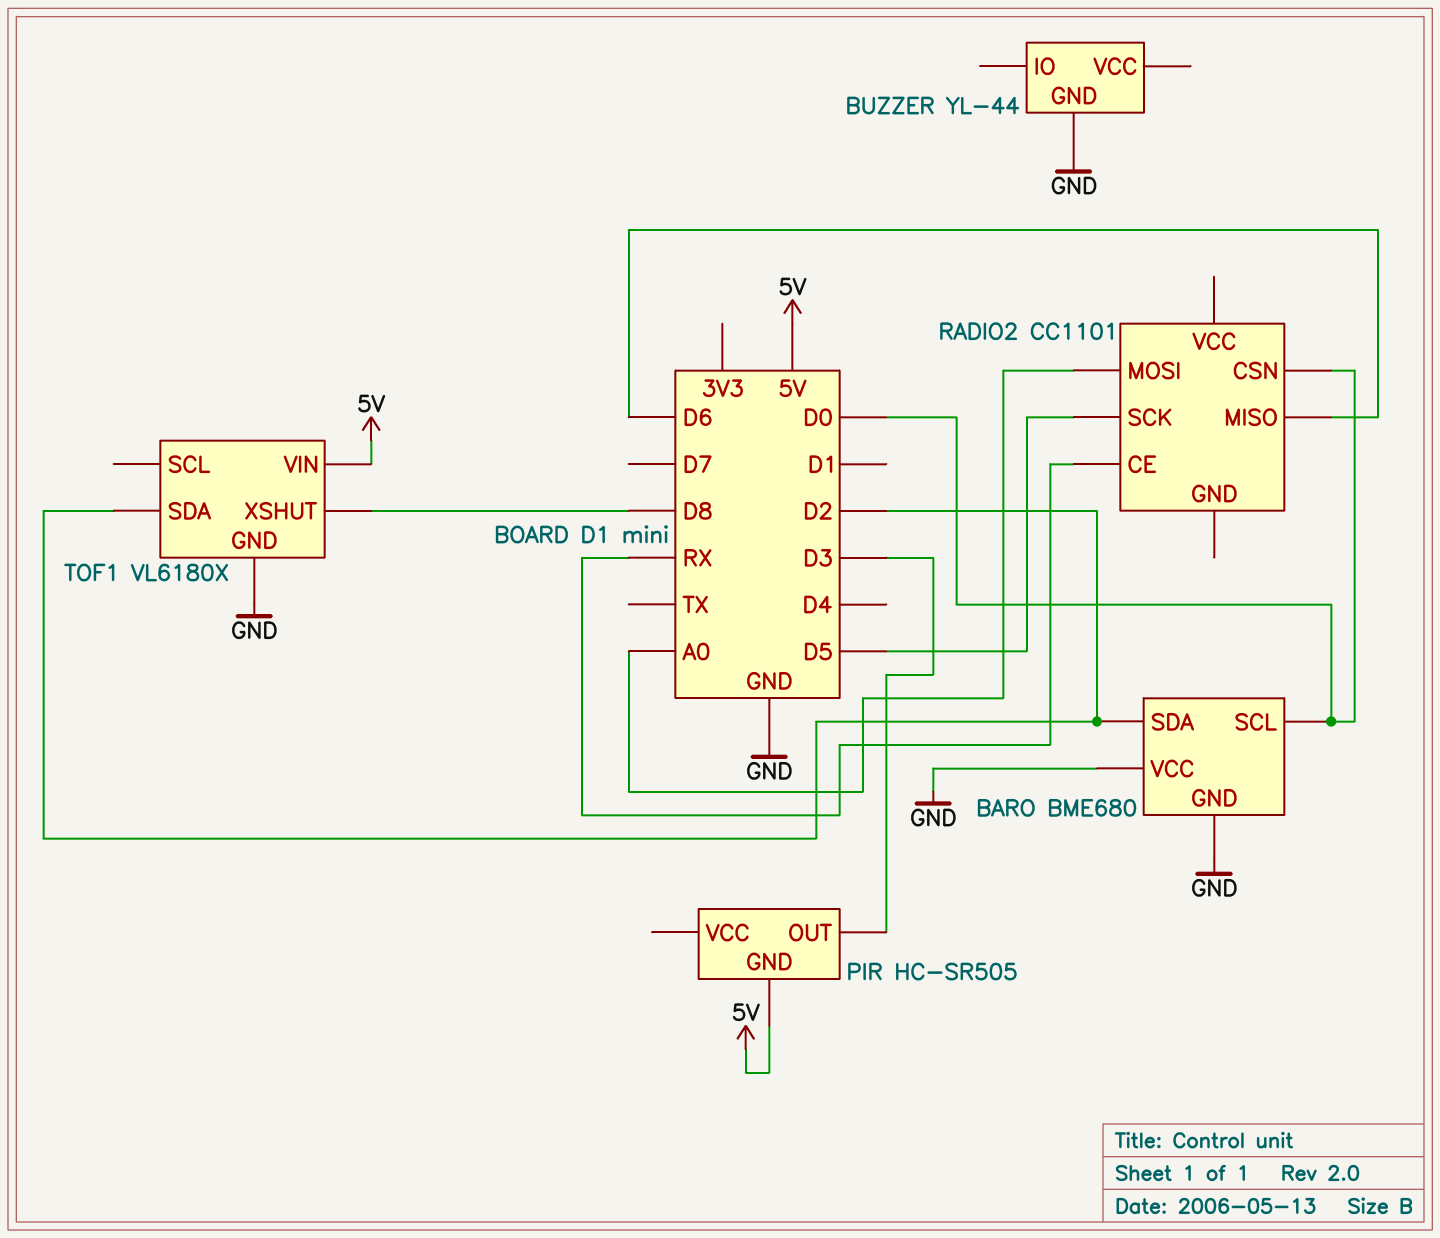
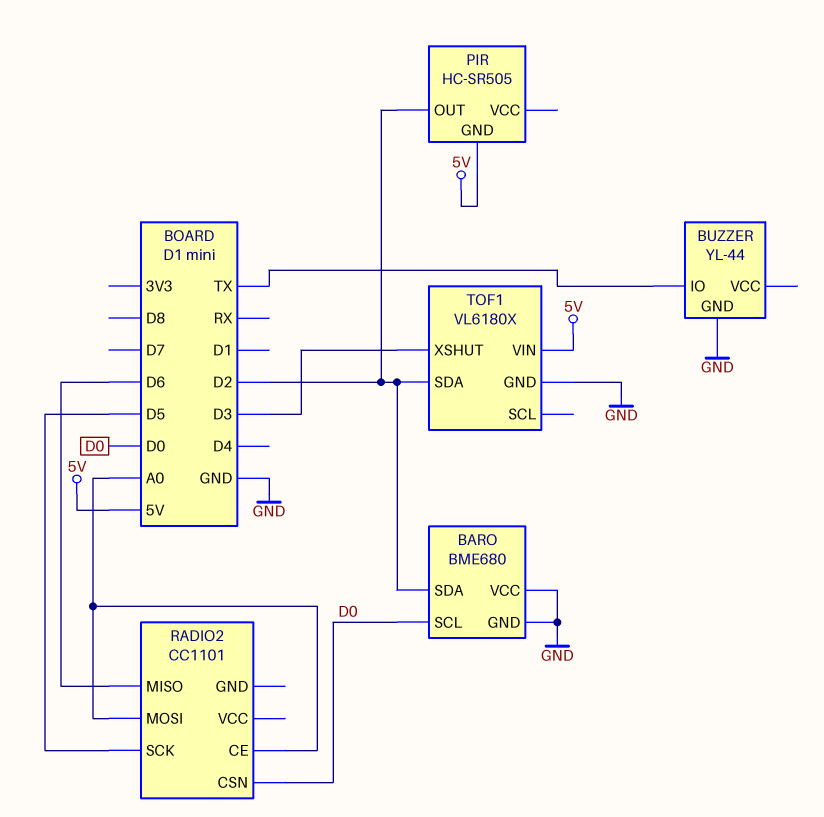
BUZZER pin IO: none -> TX
PIR pin OUT: D3 -> D2
RADIO2 pin CE: RX -> A0
TOF1 pin XSHUT: D8 -> D3

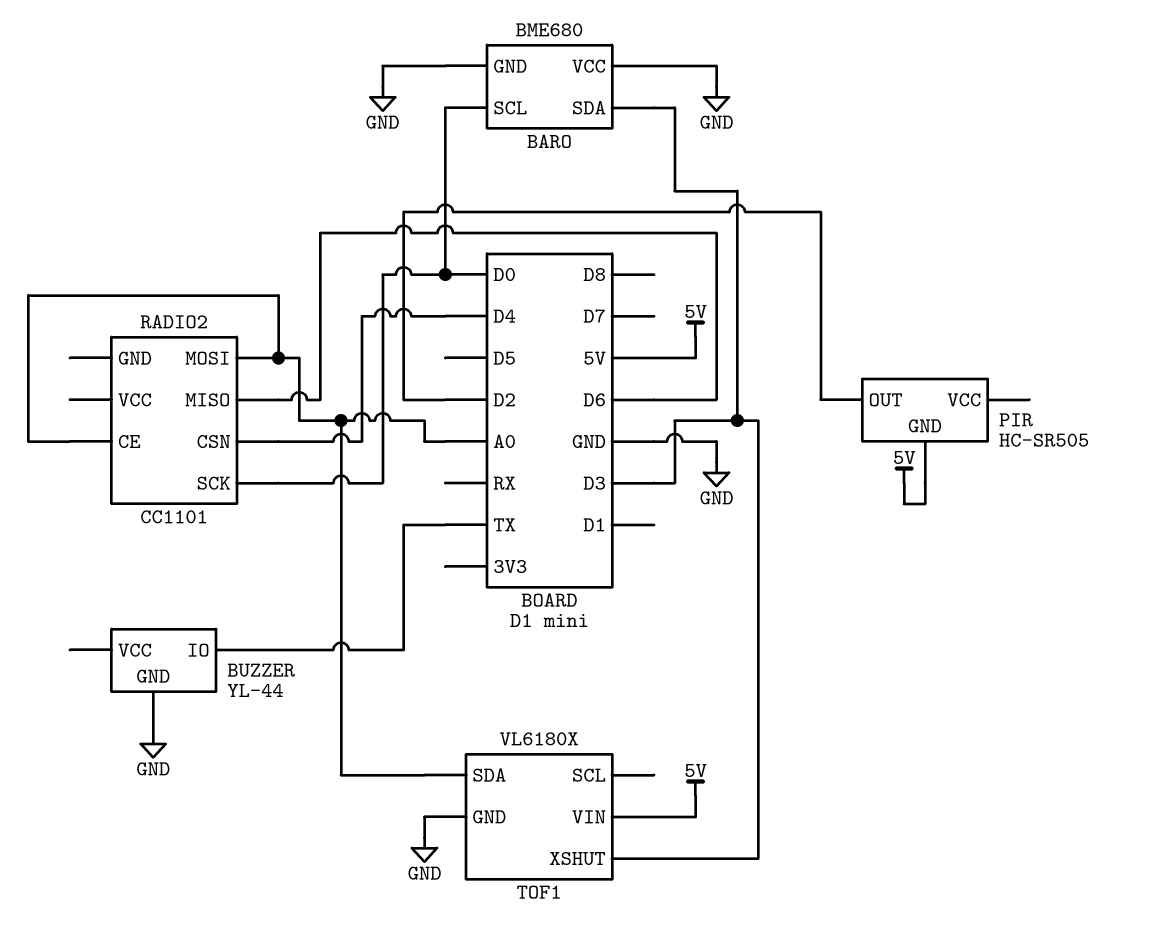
BARO pin SDA: D2 -> D3
RADIO2 pin CSN: D0 -> D4
RADIO2 pin SCK: D5 -> D0
TOF1 pin SDA: D2 -> A0

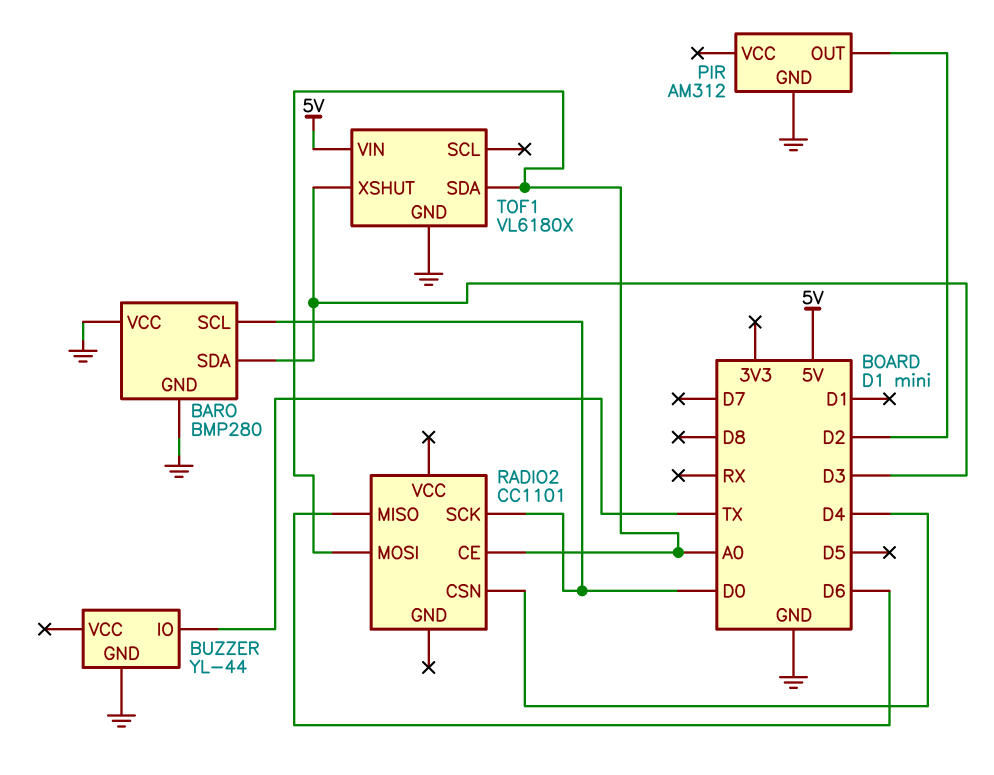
BARO: BME680 -> BMP280
PIR: HC-SR505 -> AM312
PIR pin GND: 5V -> GND

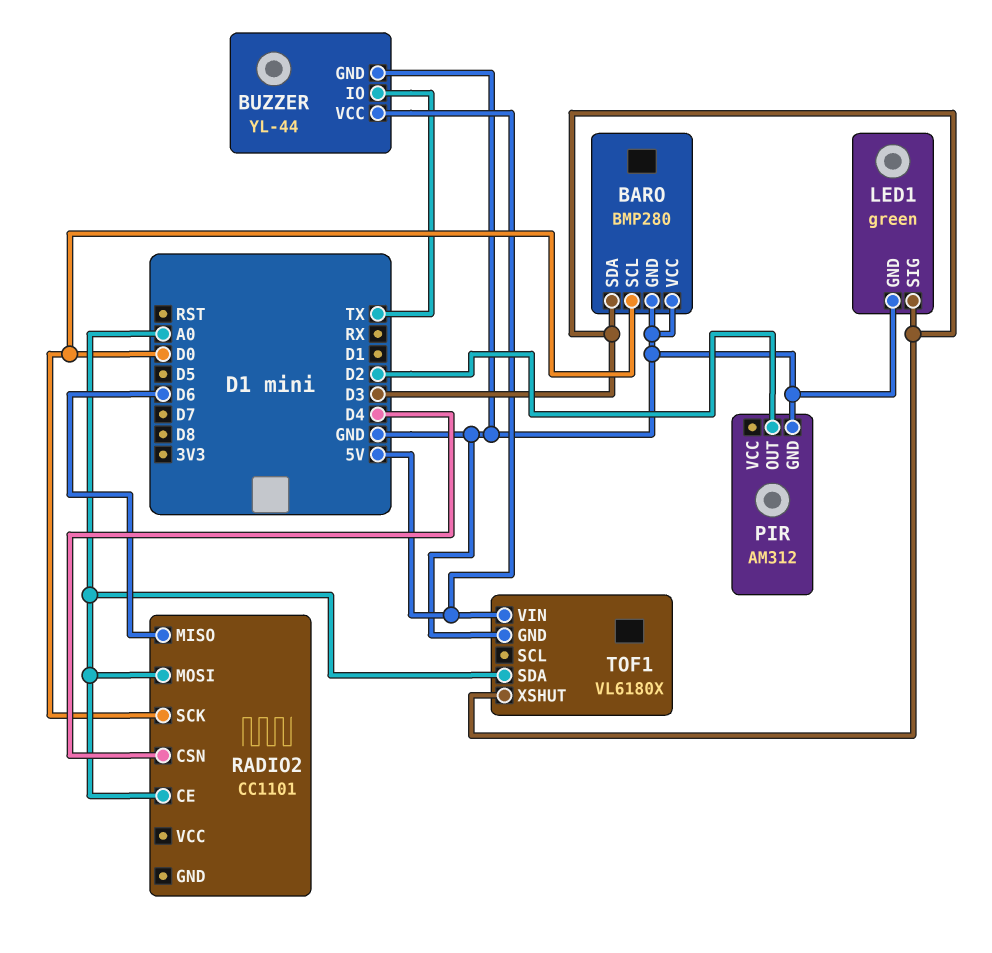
BUZZER pin VCC: none -> 5V
LED1: none -> green
LED1 pin GND: none -> GND
LED1 pin SIG: none -> D3

